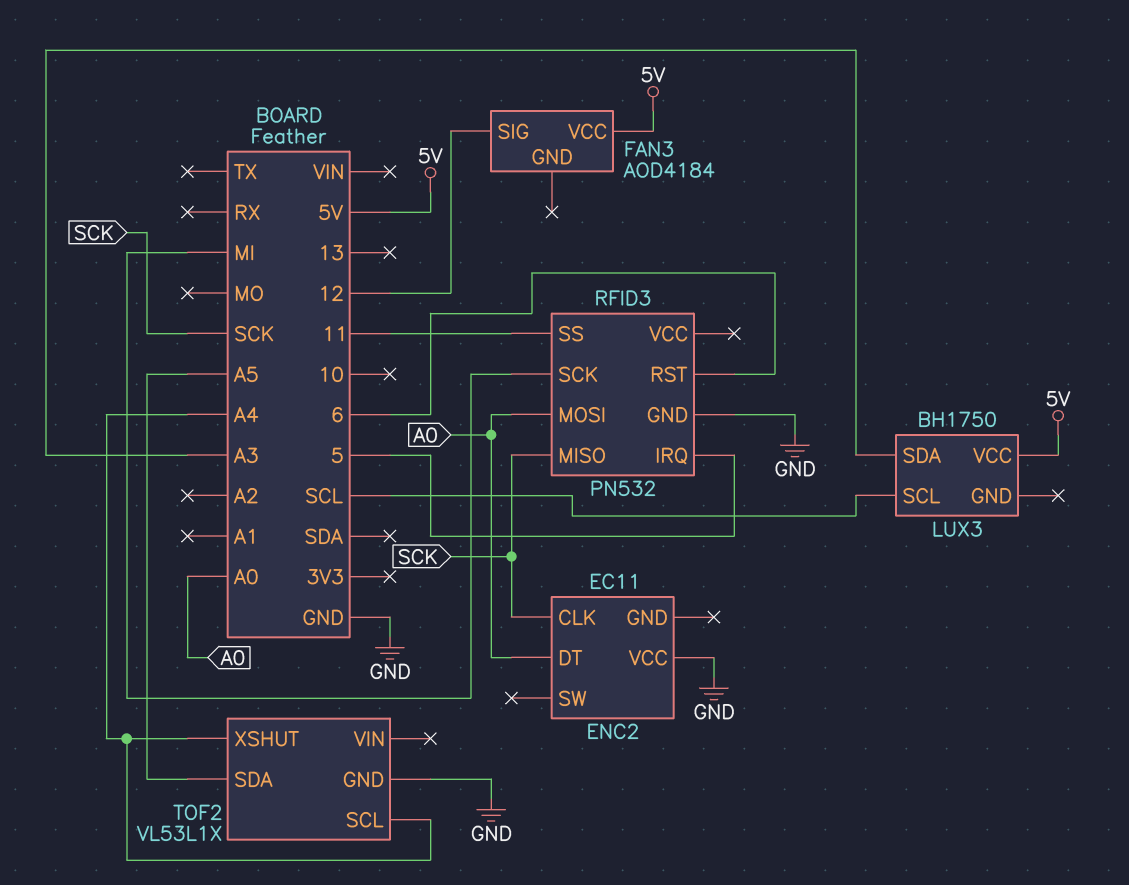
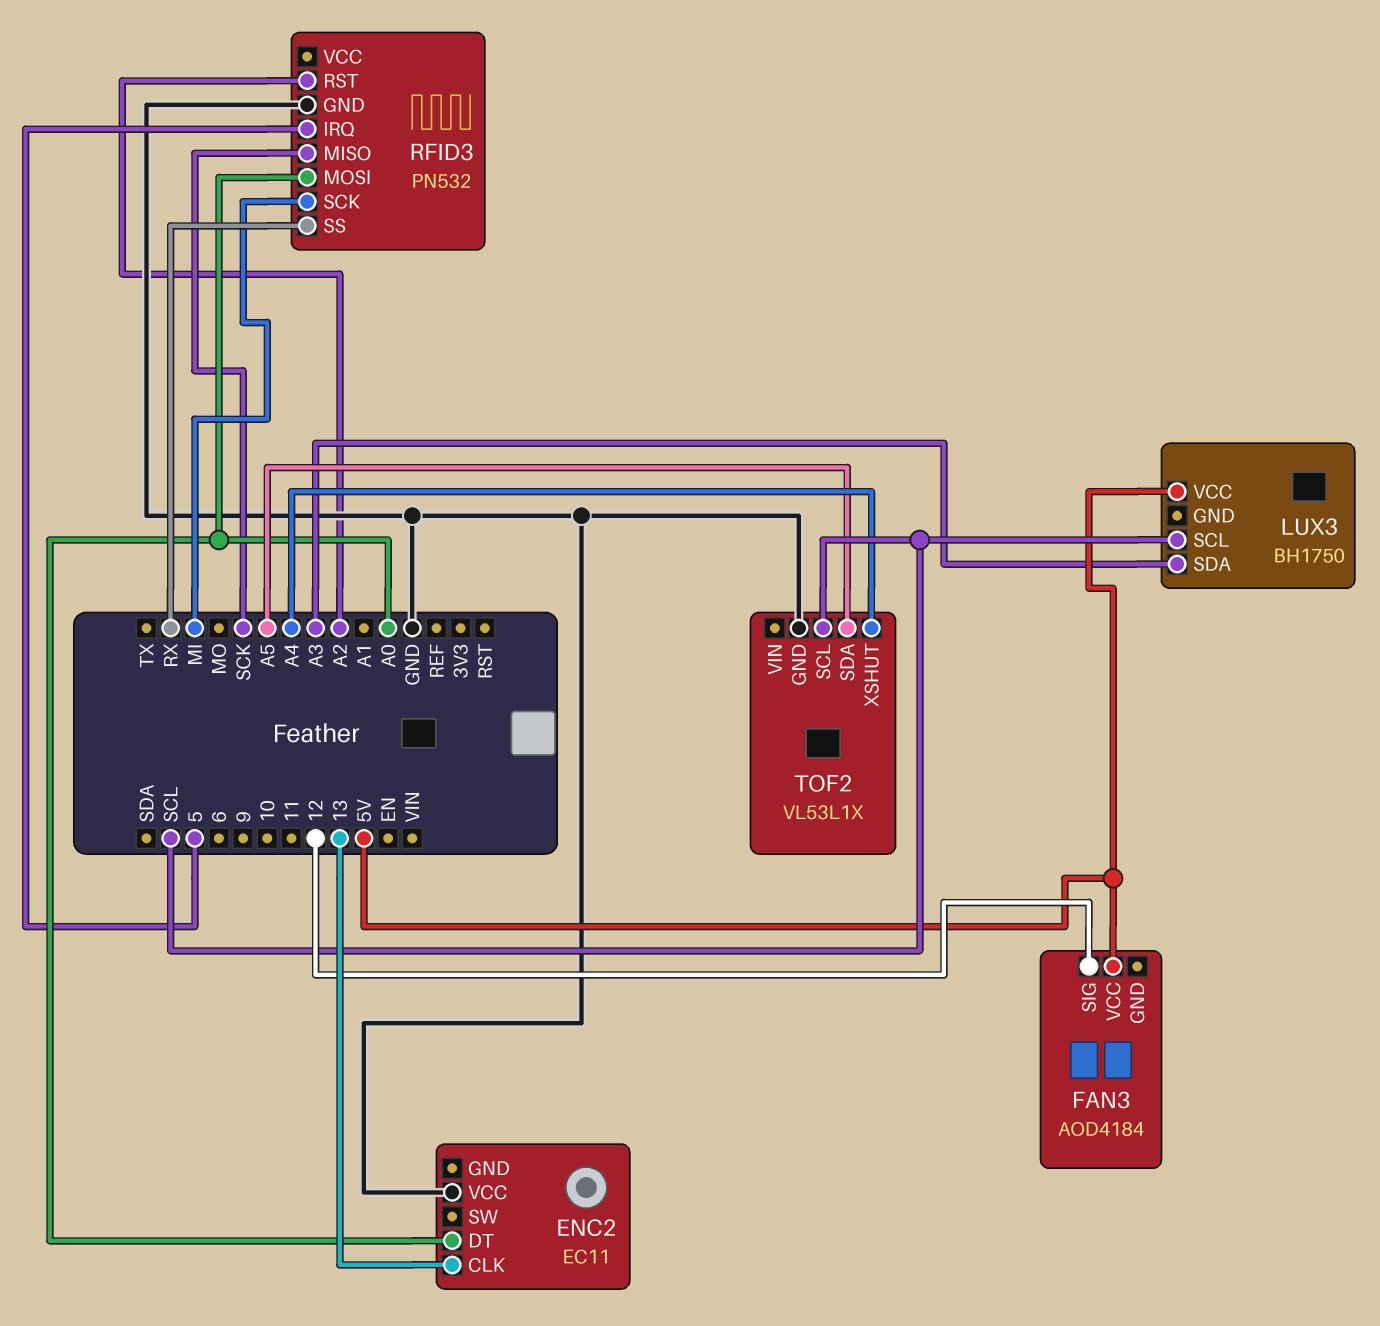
ENC2 pin CLK: SCK -> 13
RFID3 pin RST: 6 -> A2
RFID3 pin SS: 11 -> RX
TOF2 pin SCL: A4 -> SCL

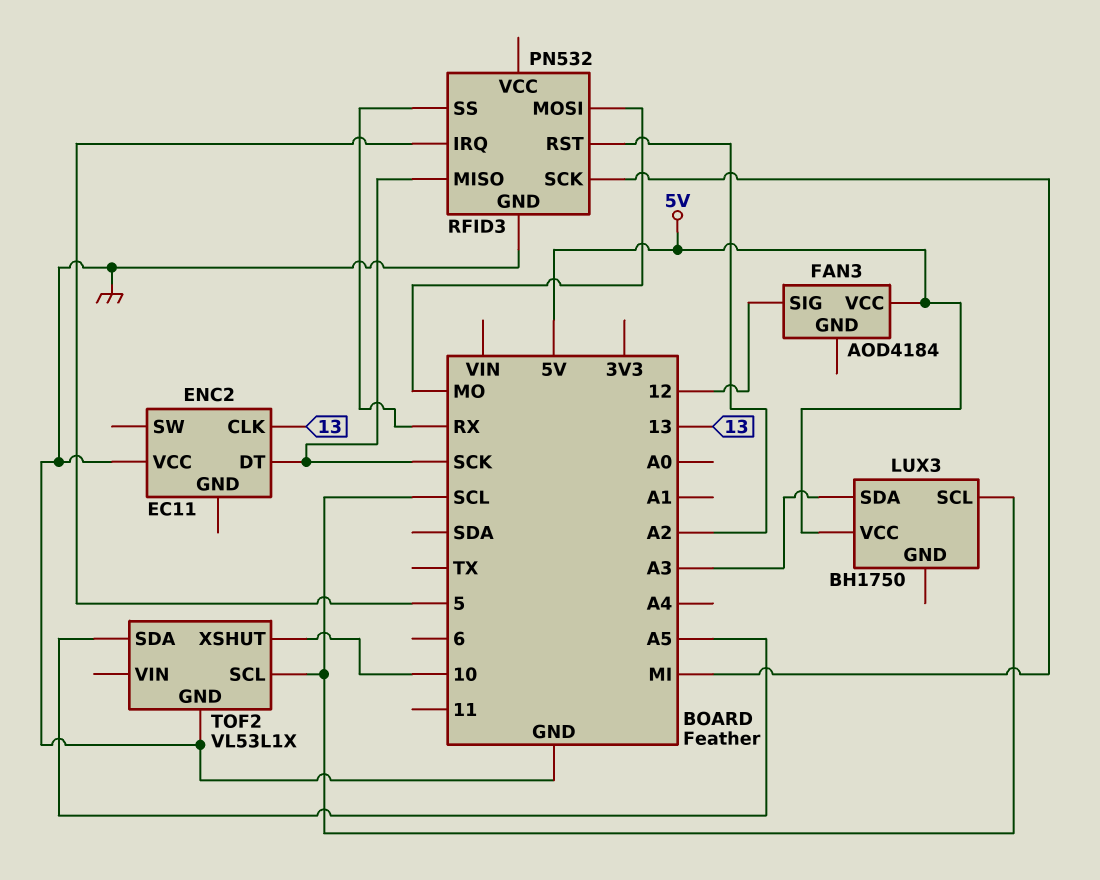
ENC2 pin DT: A0 -> SCK
RFID3 pin MOSI: A0 -> MO
TOF2 pin XSHUT: A4 -> 10

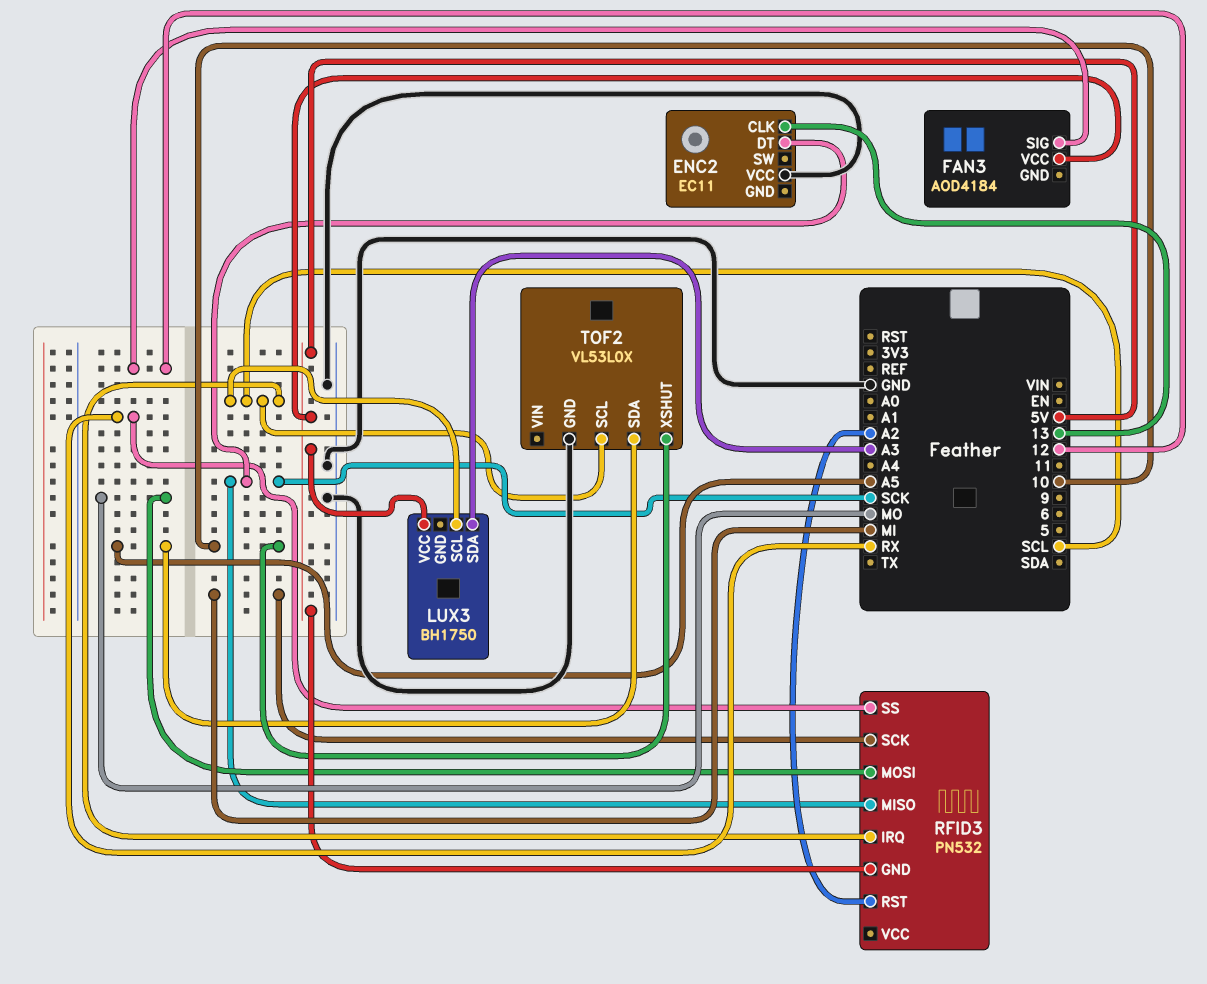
RFID3 pin GND: GND -> 5V
RFID3 pin IRQ: 5 -> SCL
TOF2: VL53L1X -> VL53L0X

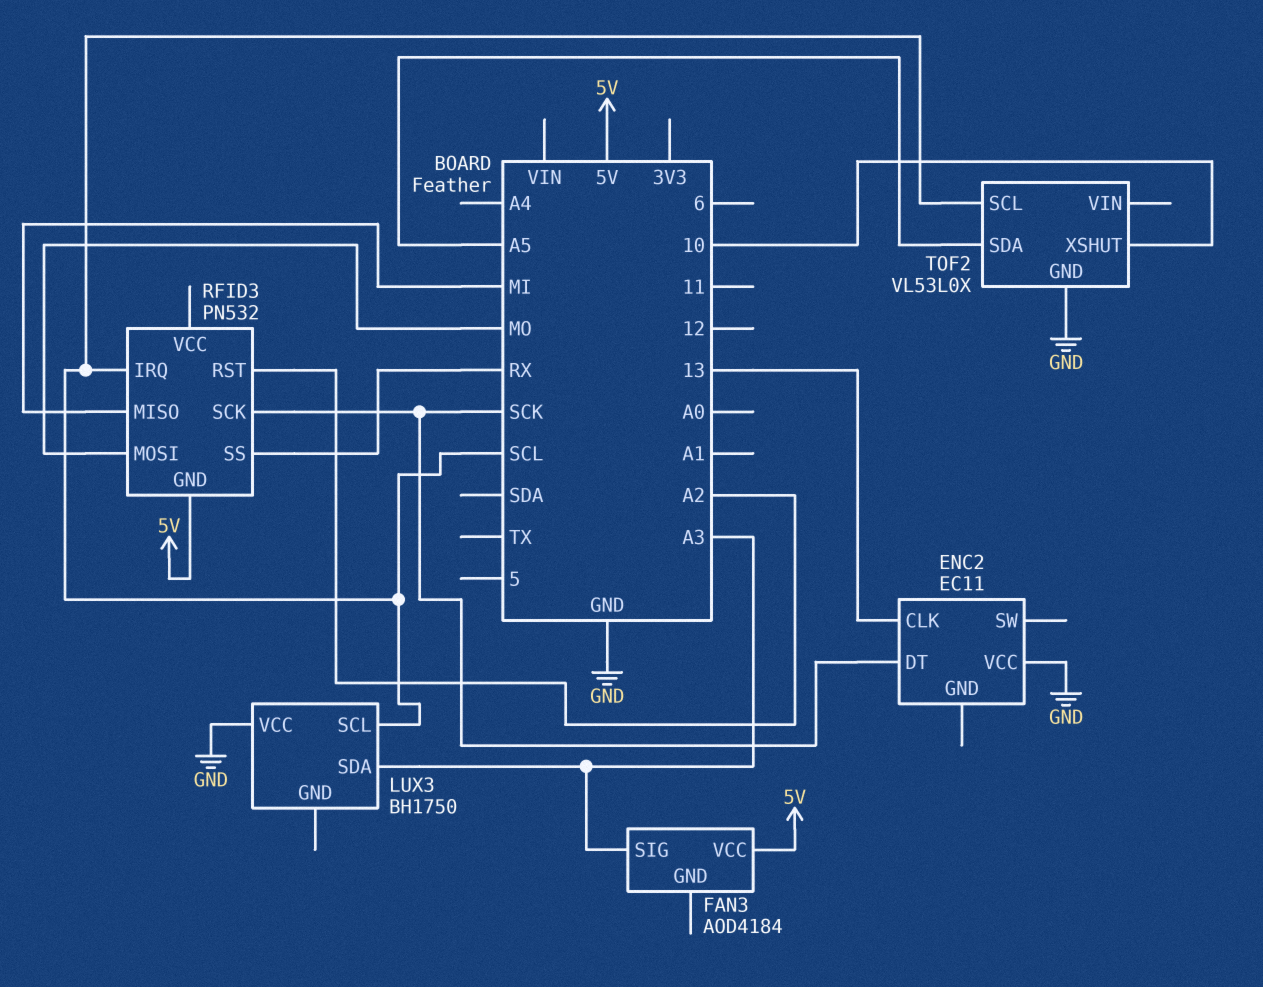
FAN3 pin SIG: 12 -> A3
LUX3 pin VCC: 5V -> GND
RFID3 pin MISO: SCK -> MI
RFID3 pin SCK: MI -> SCK

